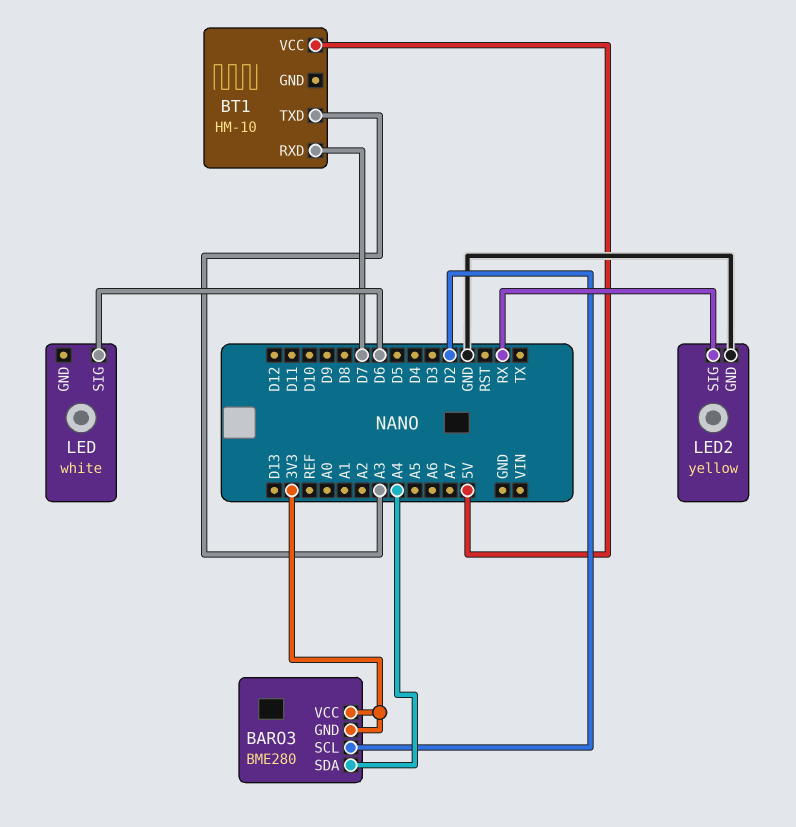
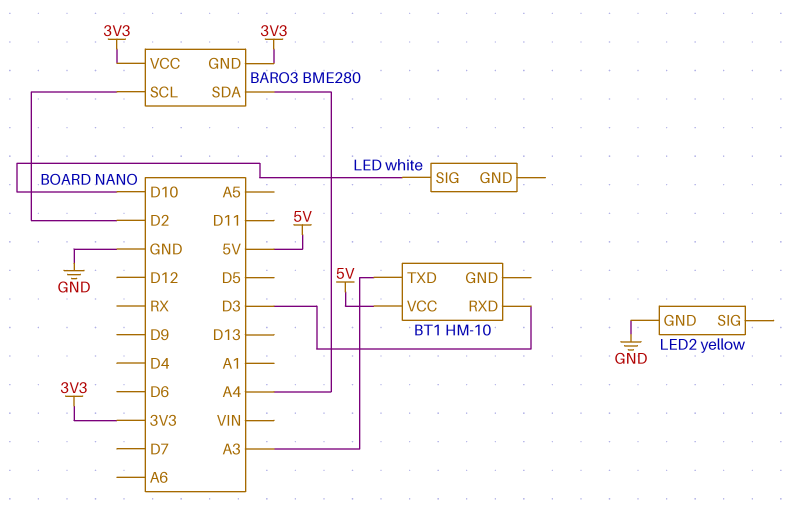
BT1 pin RXD: D7 -> D3
LED pin SIG: D6 -> D10
LED2 pin SIG: RX -> none

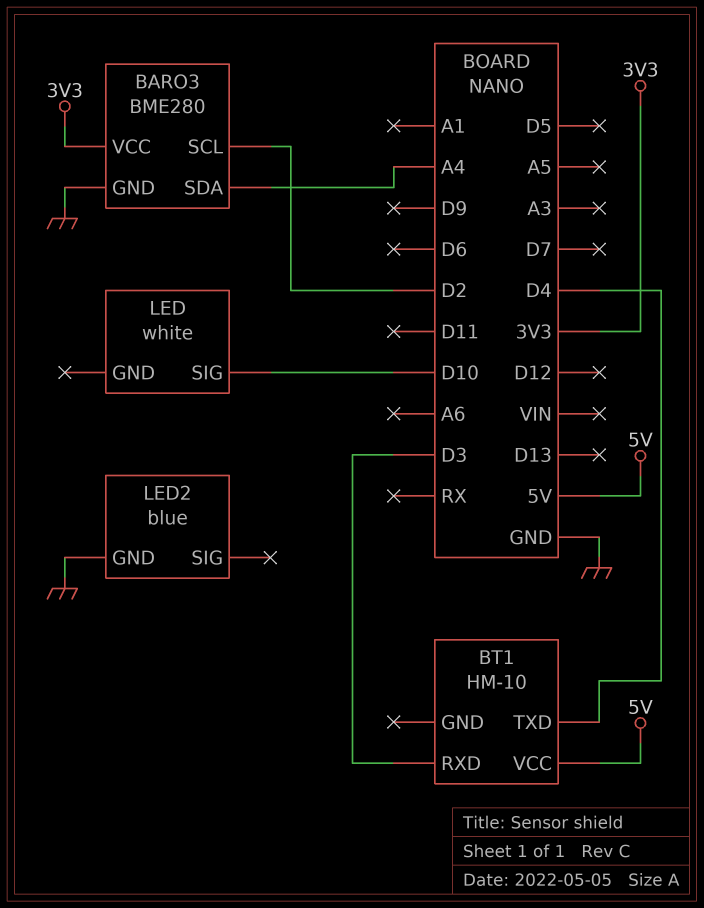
BARO3 pin GND: 3V3 -> GND
BT1 pin TXD: A3 -> D4
LED2: yellow -> blue

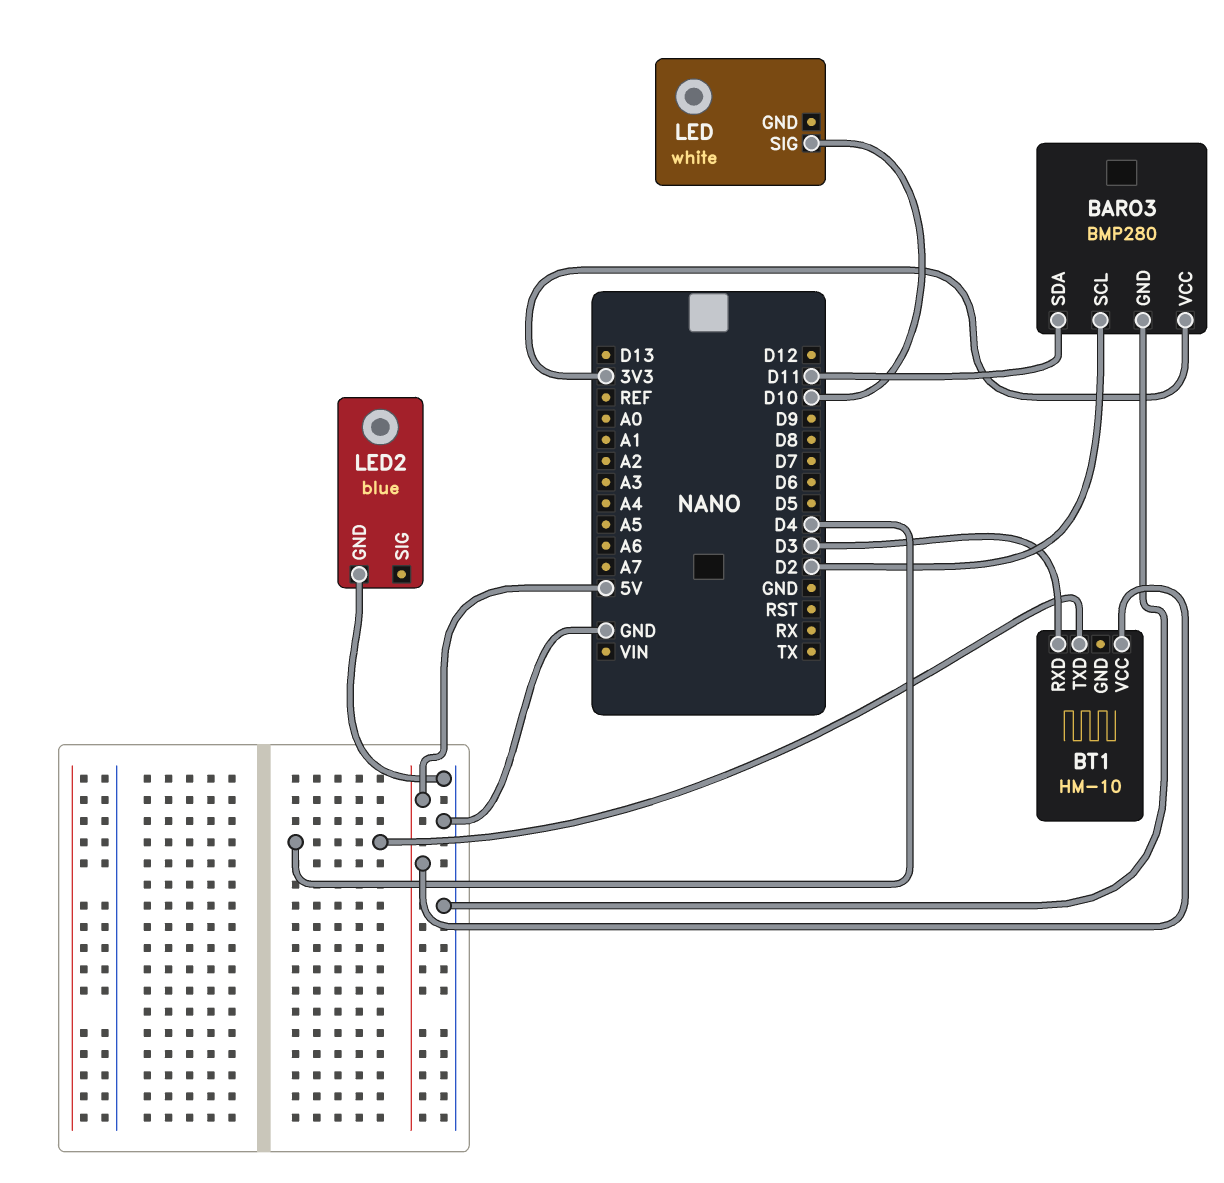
BARO3: BME280 -> BMP280
BARO3 pin SDA: A4 -> D11

